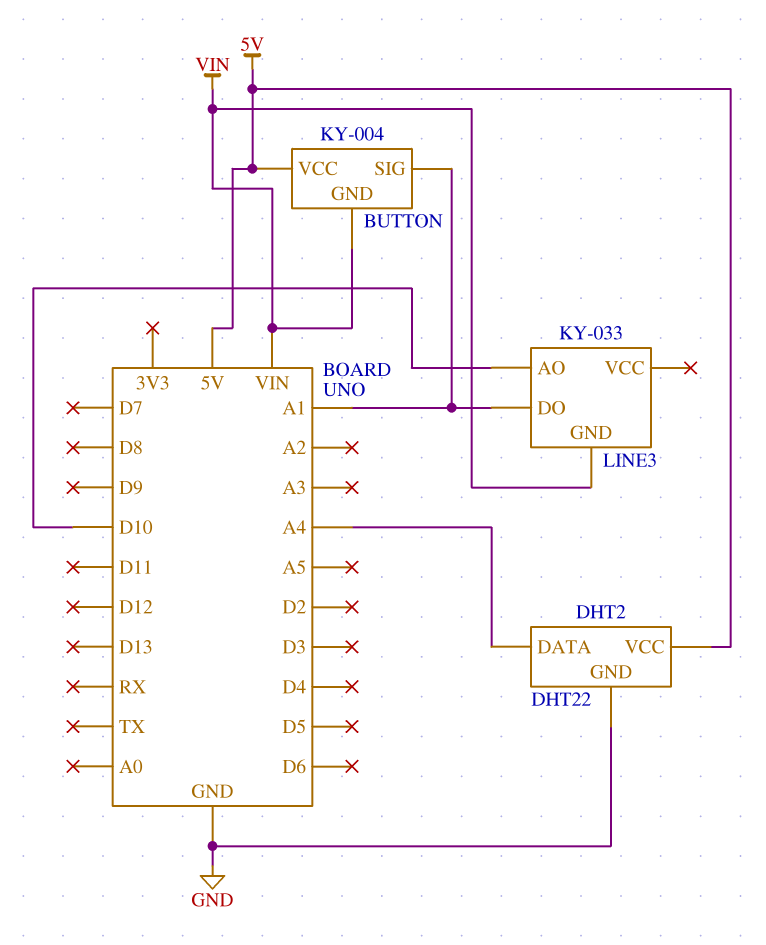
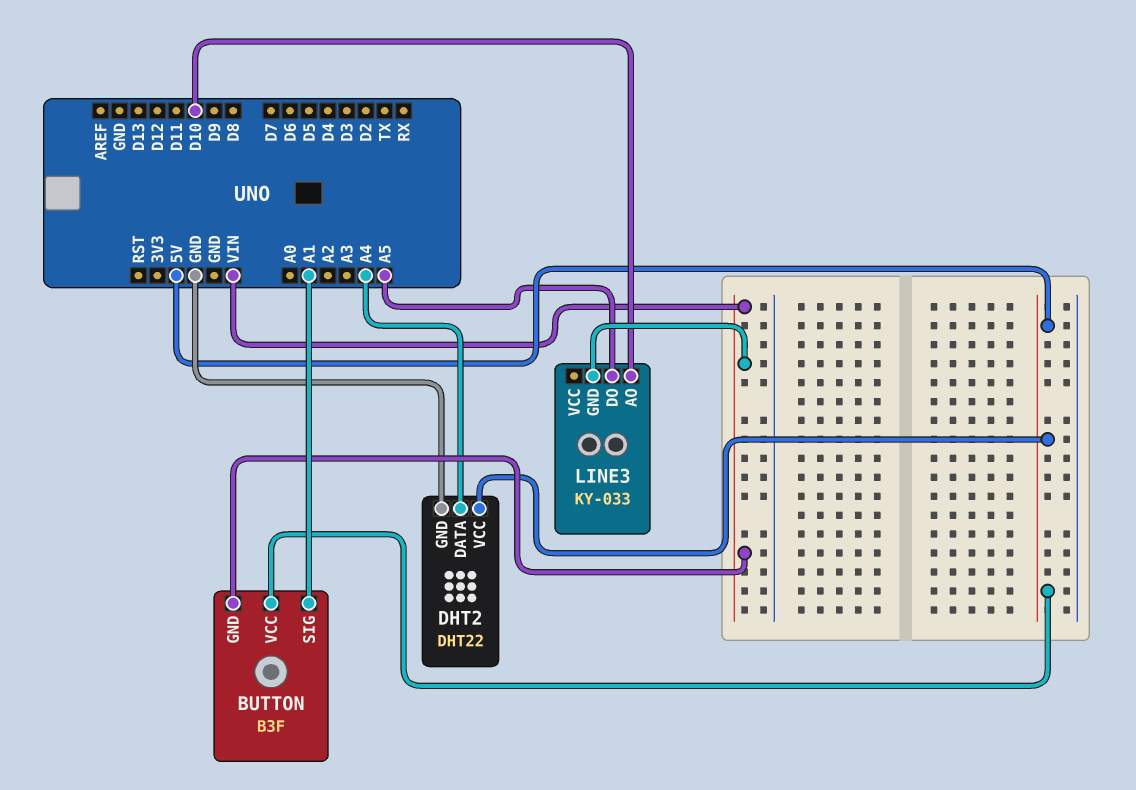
BUTTON: KY-004 -> B3F
LINE3 pin DO: A1 -> A5

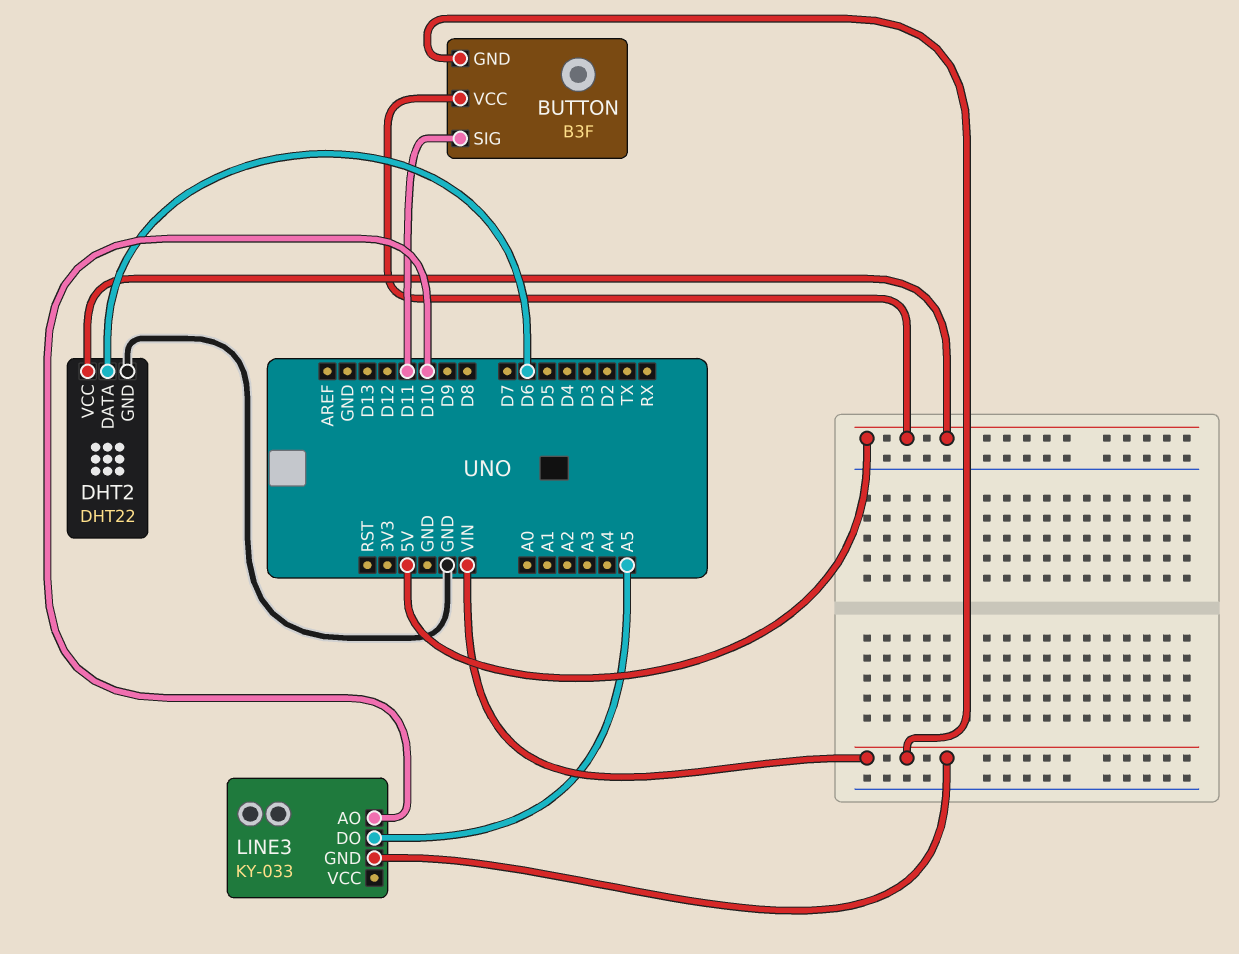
BUTTON pin SIG: A1 -> D11
DHT2 pin DATA: A4 -> D6

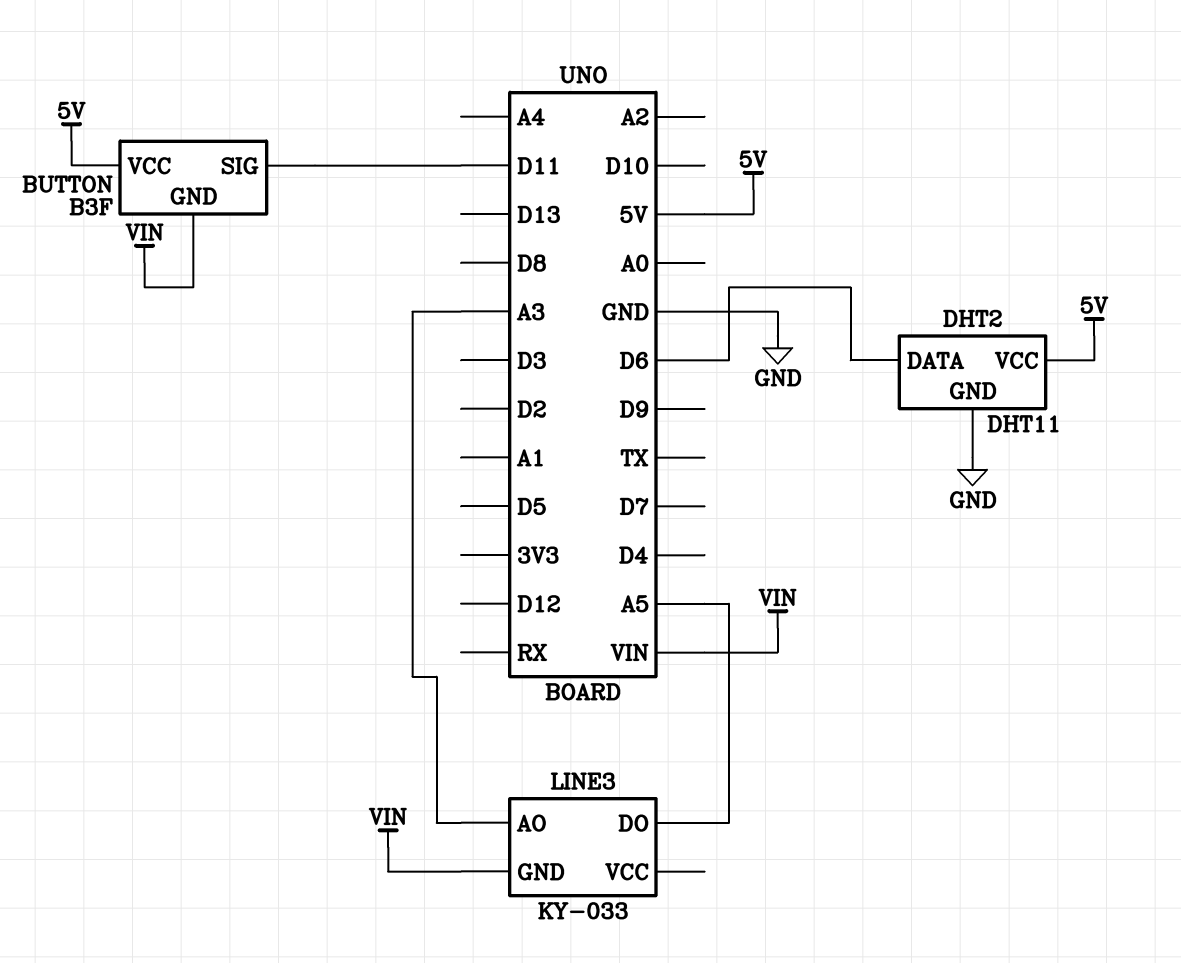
DHT2: DHT22 -> DHT11
LINE3 pin AO: D10 -> A3

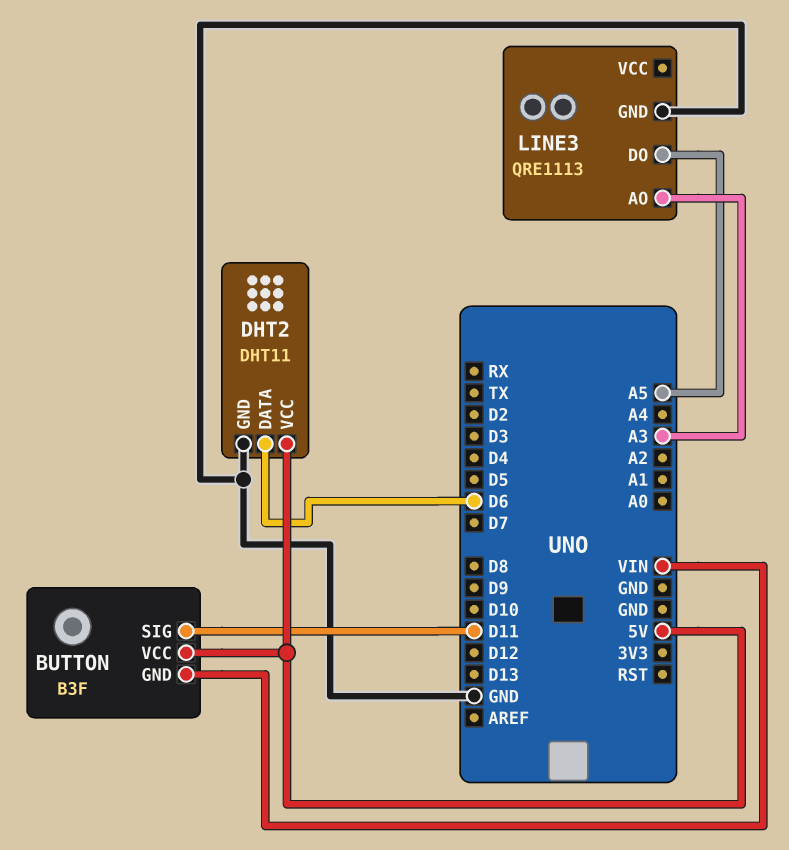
LINE3: KY-033 -> QRE1113
LINE3 pin GND: VIN -> GND

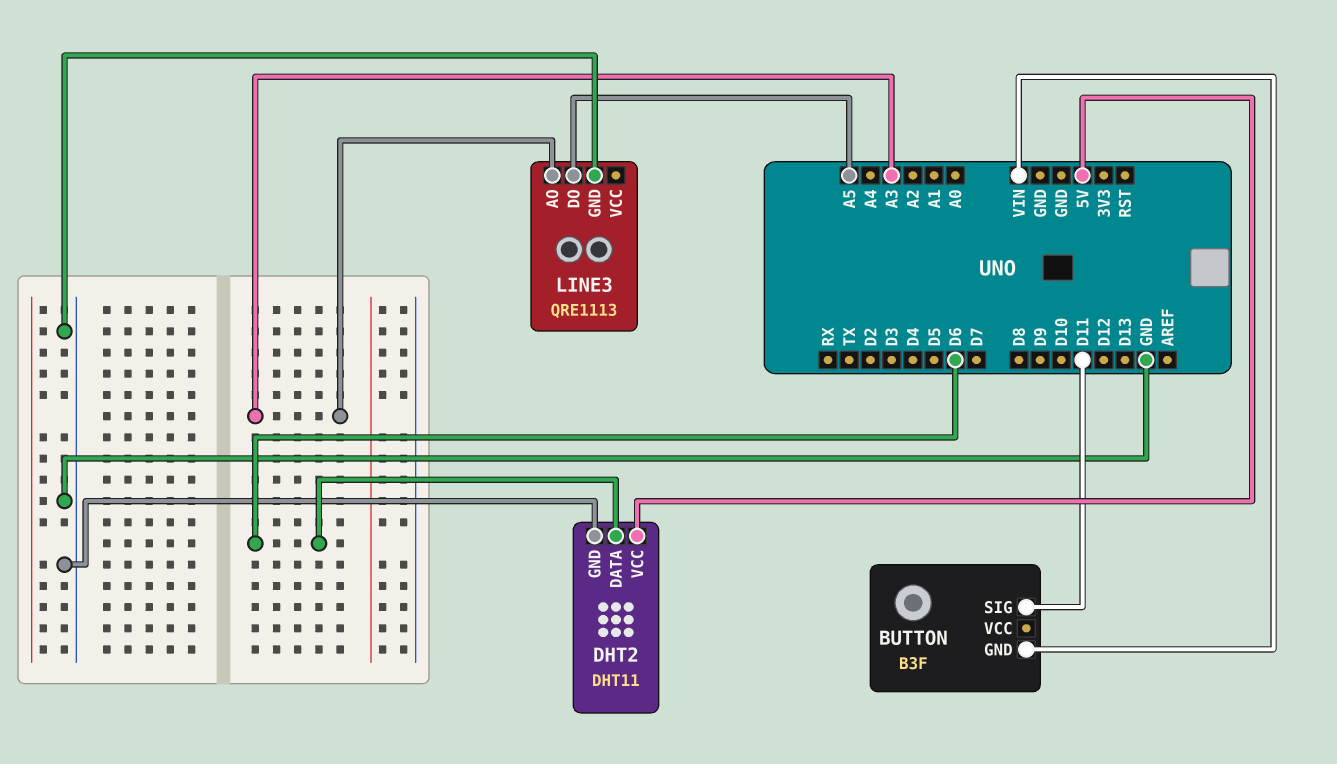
BUTTON pin VCC: 5V -> none

